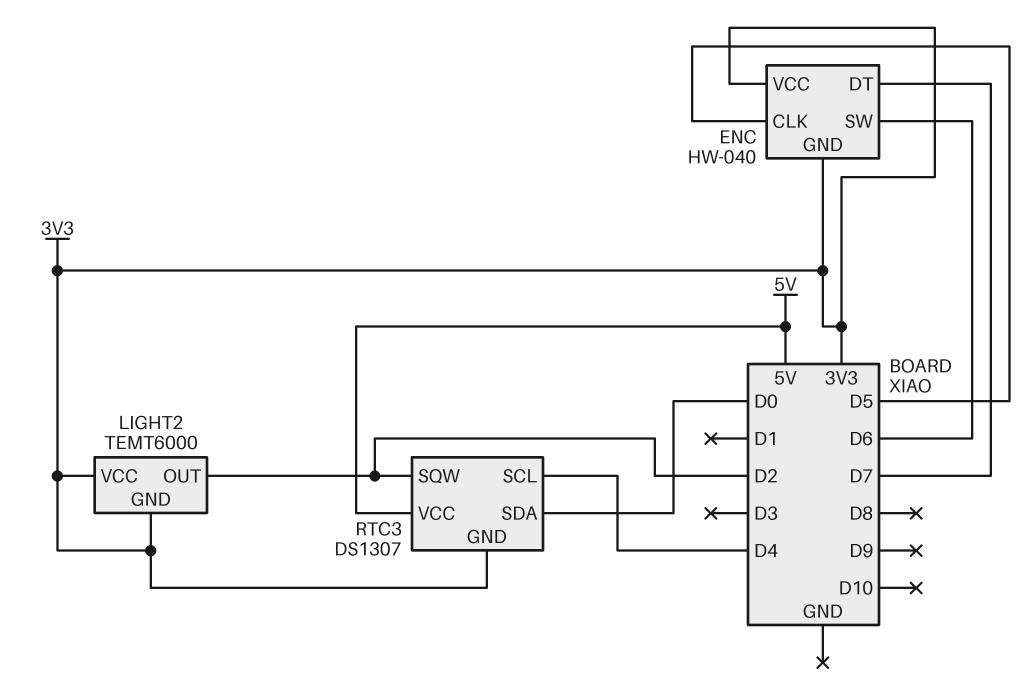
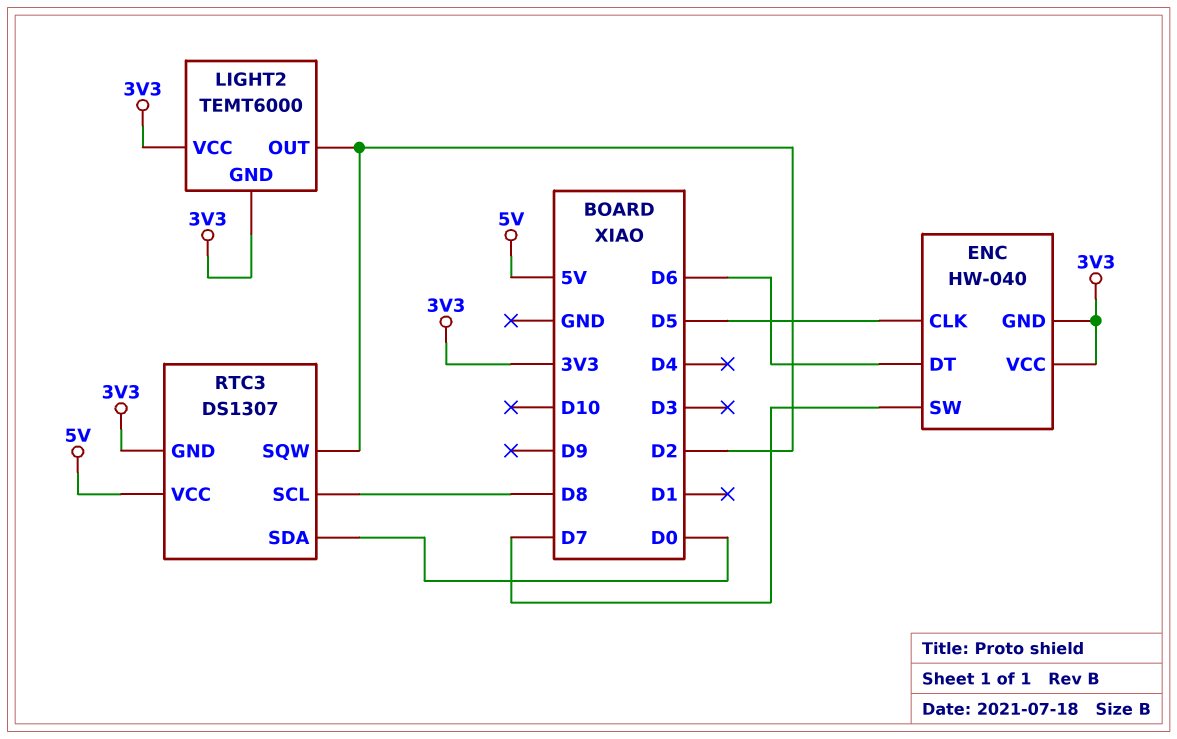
ENC pin DT: D7 -> D6
ENC pin SW: D6 -> D7
RTC3 pin SCL: D4 -> D8

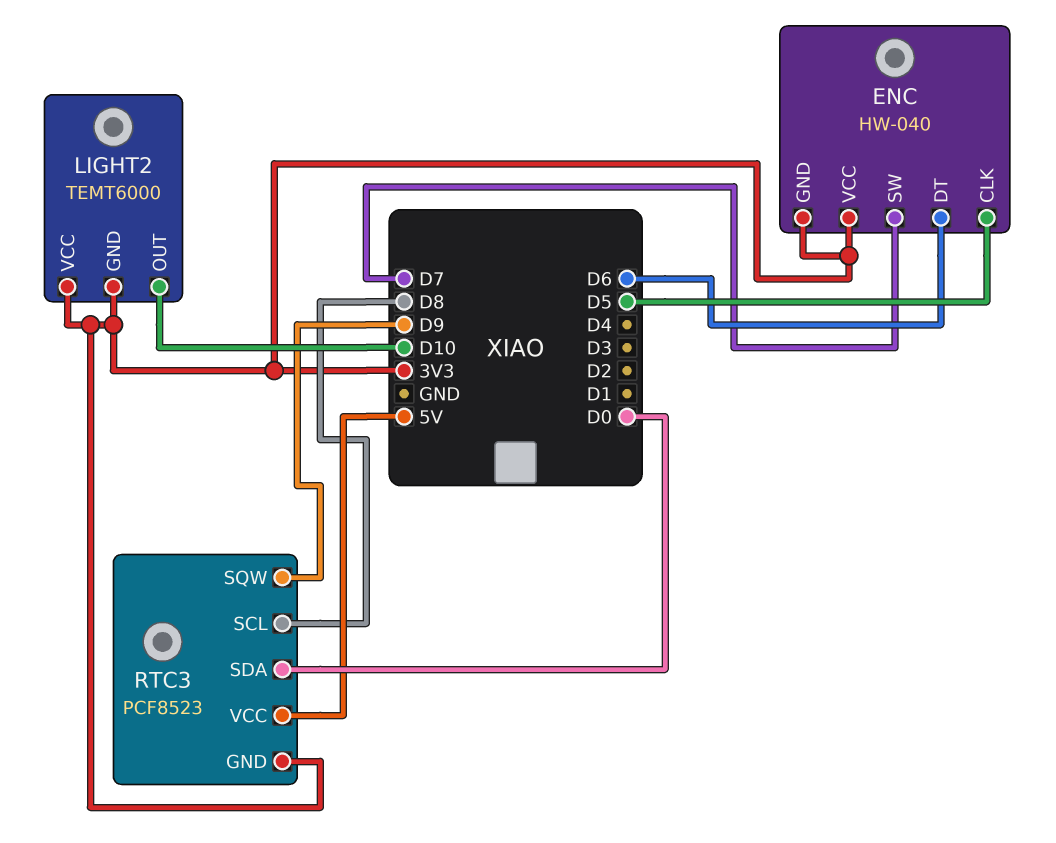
LIGHT2 pin OUT: D2 -> D10
RTC3: DS1307 -> PCF8523
RTC3 pin SQW: D2 -> D9

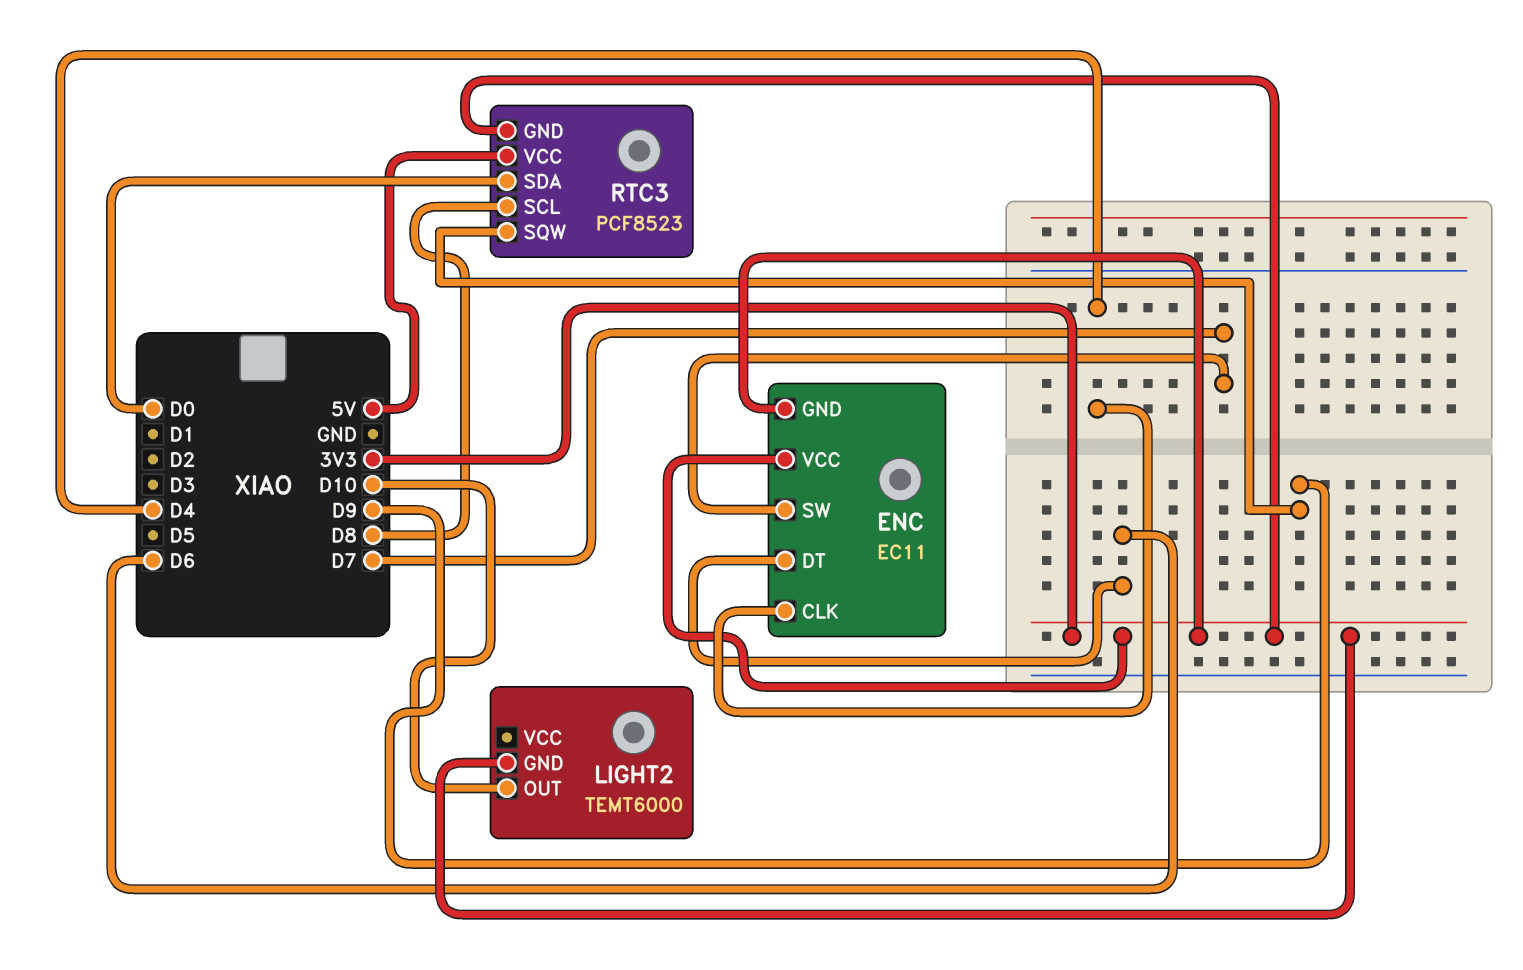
ENC: HW-040 -> EC11
ENC pin CLK: D5 -> D4
LIGHT2 pin VCC: 3V3 -> none

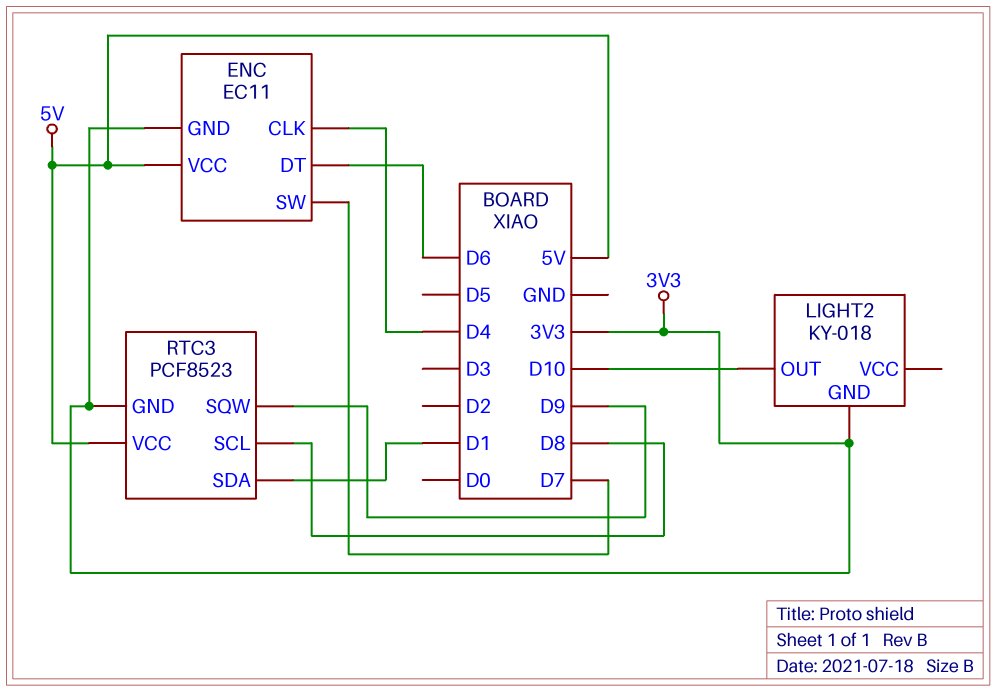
ENC pin VCC: 3V3 -> 5V
LIGHT2: TEMT6000 -> KY-018
RTC3 pin SDA: D0 -> D1

